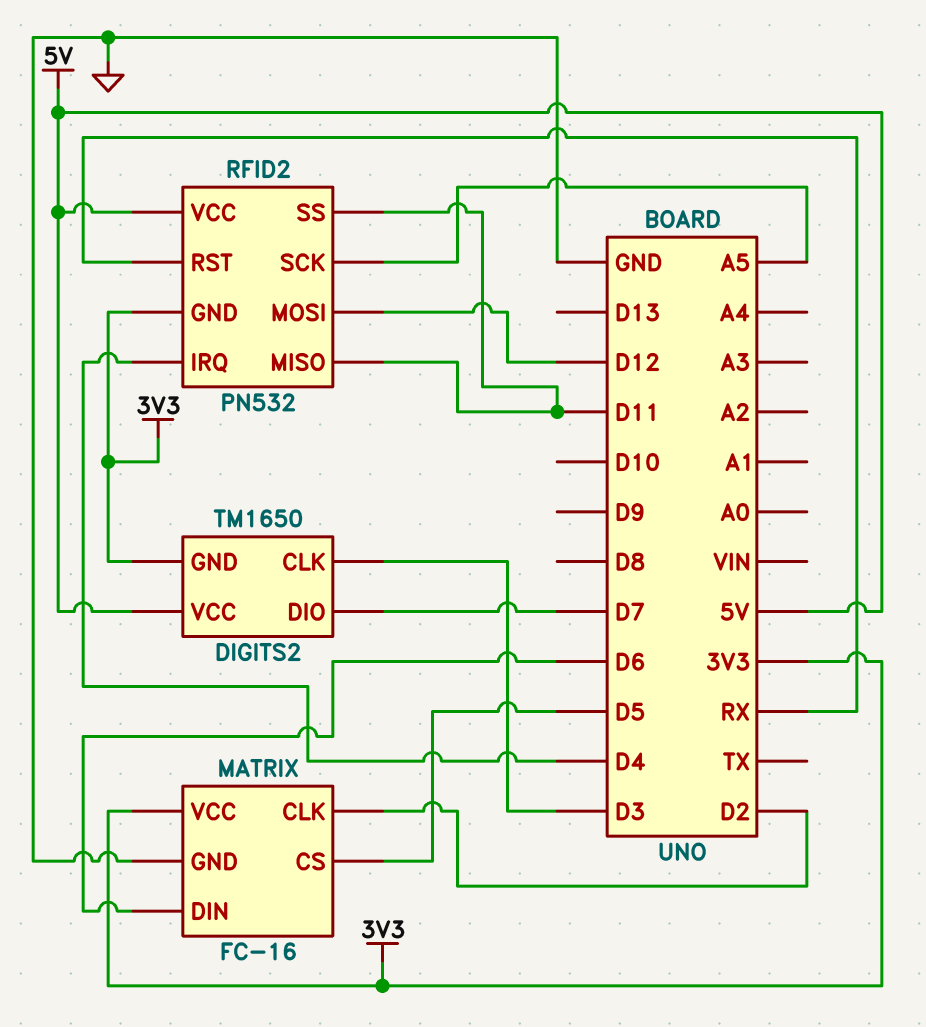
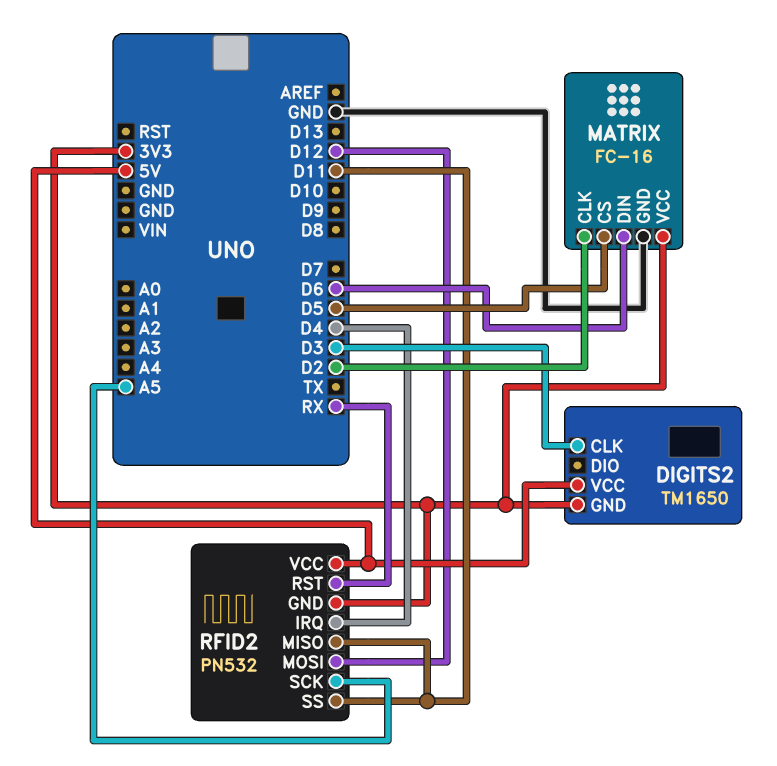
DIGITS2 pin DIO: D7 -> none

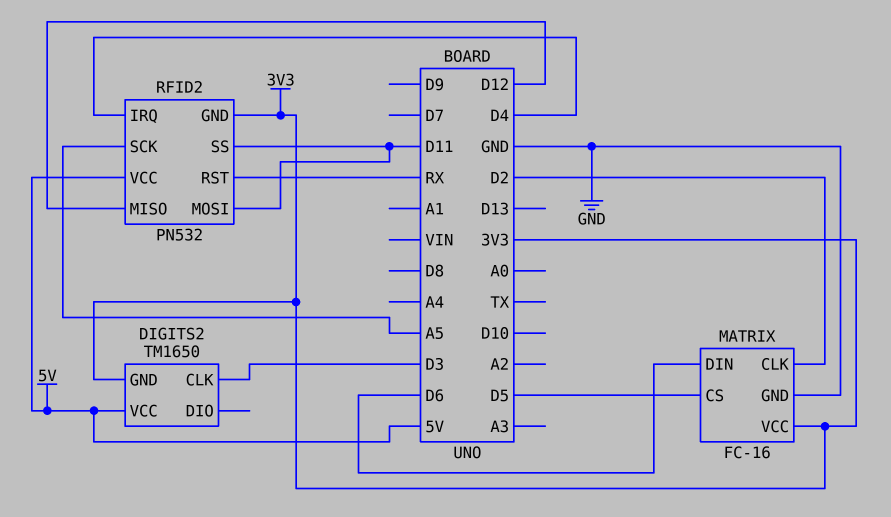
RFID2 pin MISO: D11 -> D12
RFID2 pin MOSI: D12 -> D11

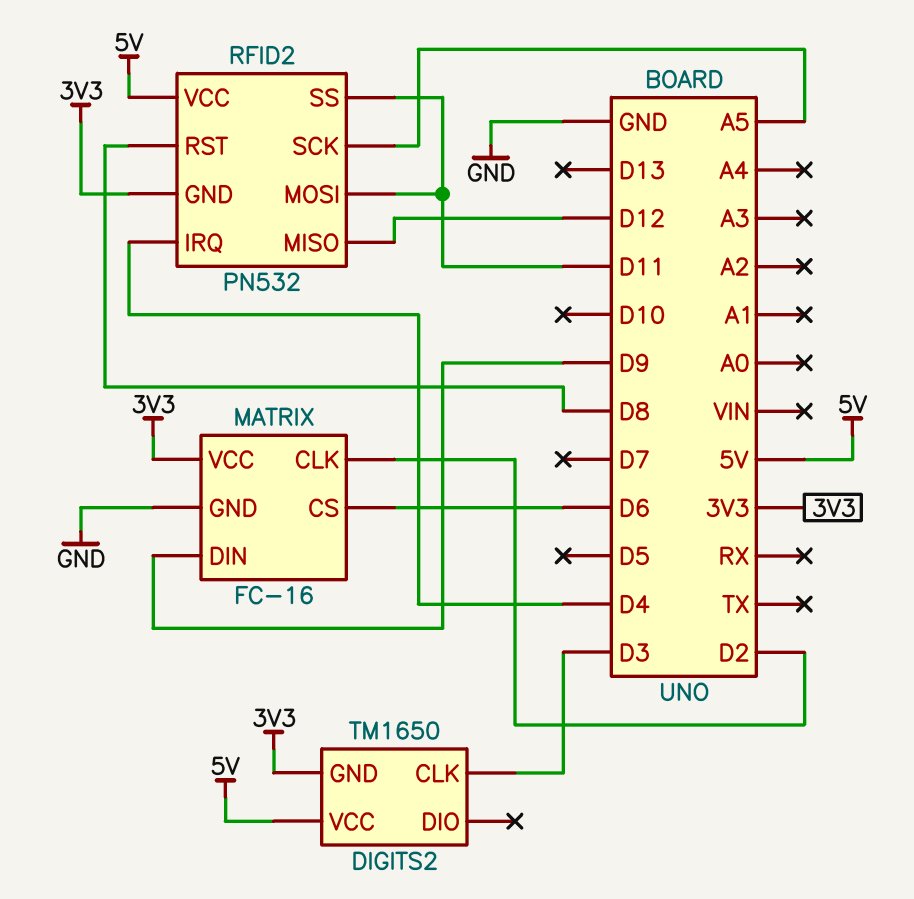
MATRIX pin CS: D5 -> D6
MATRIX pin DIN: D6 -> D9
RFID2 pin RST: RX -> D8

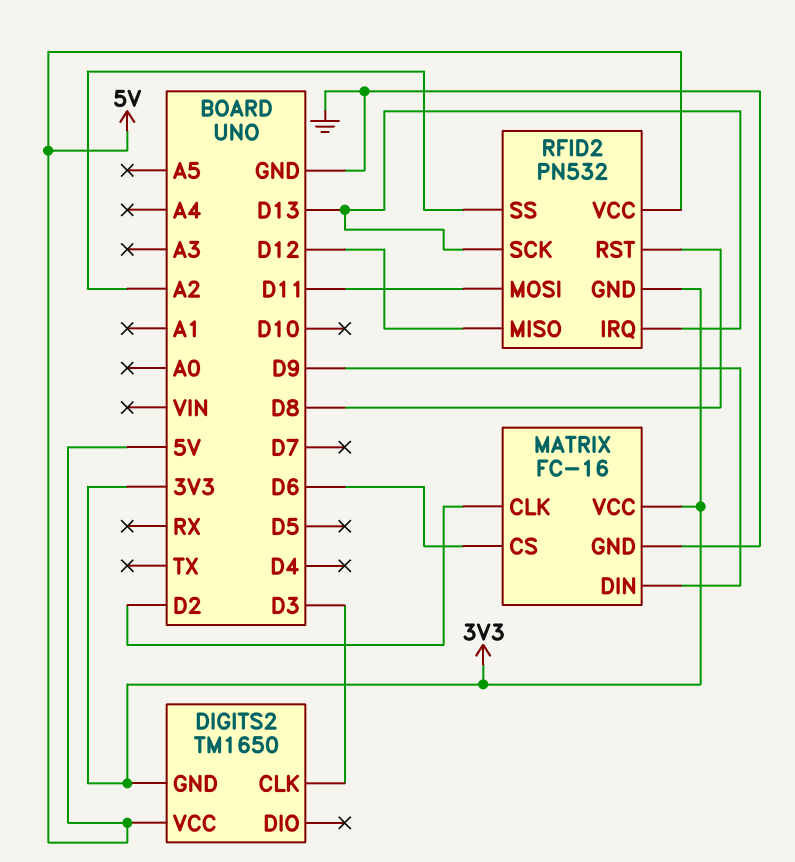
RFID2 pin IRQ: D4 -> D13
RFID2 pin SCK: A5 -> D13
RFID2 pin SS: D11 -> A2

